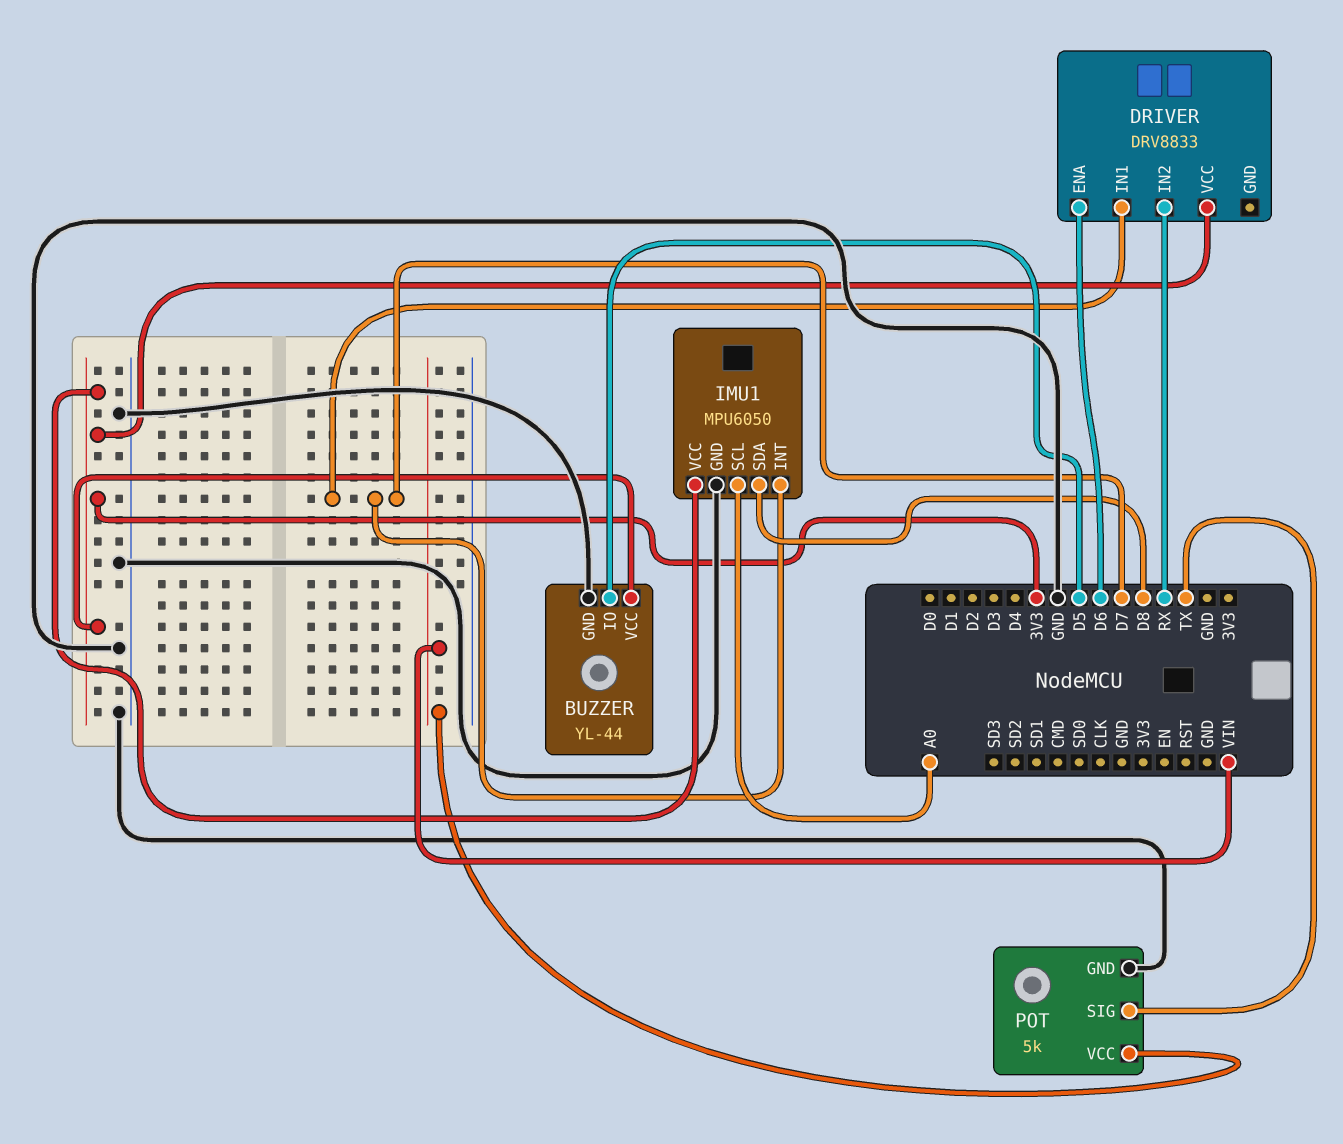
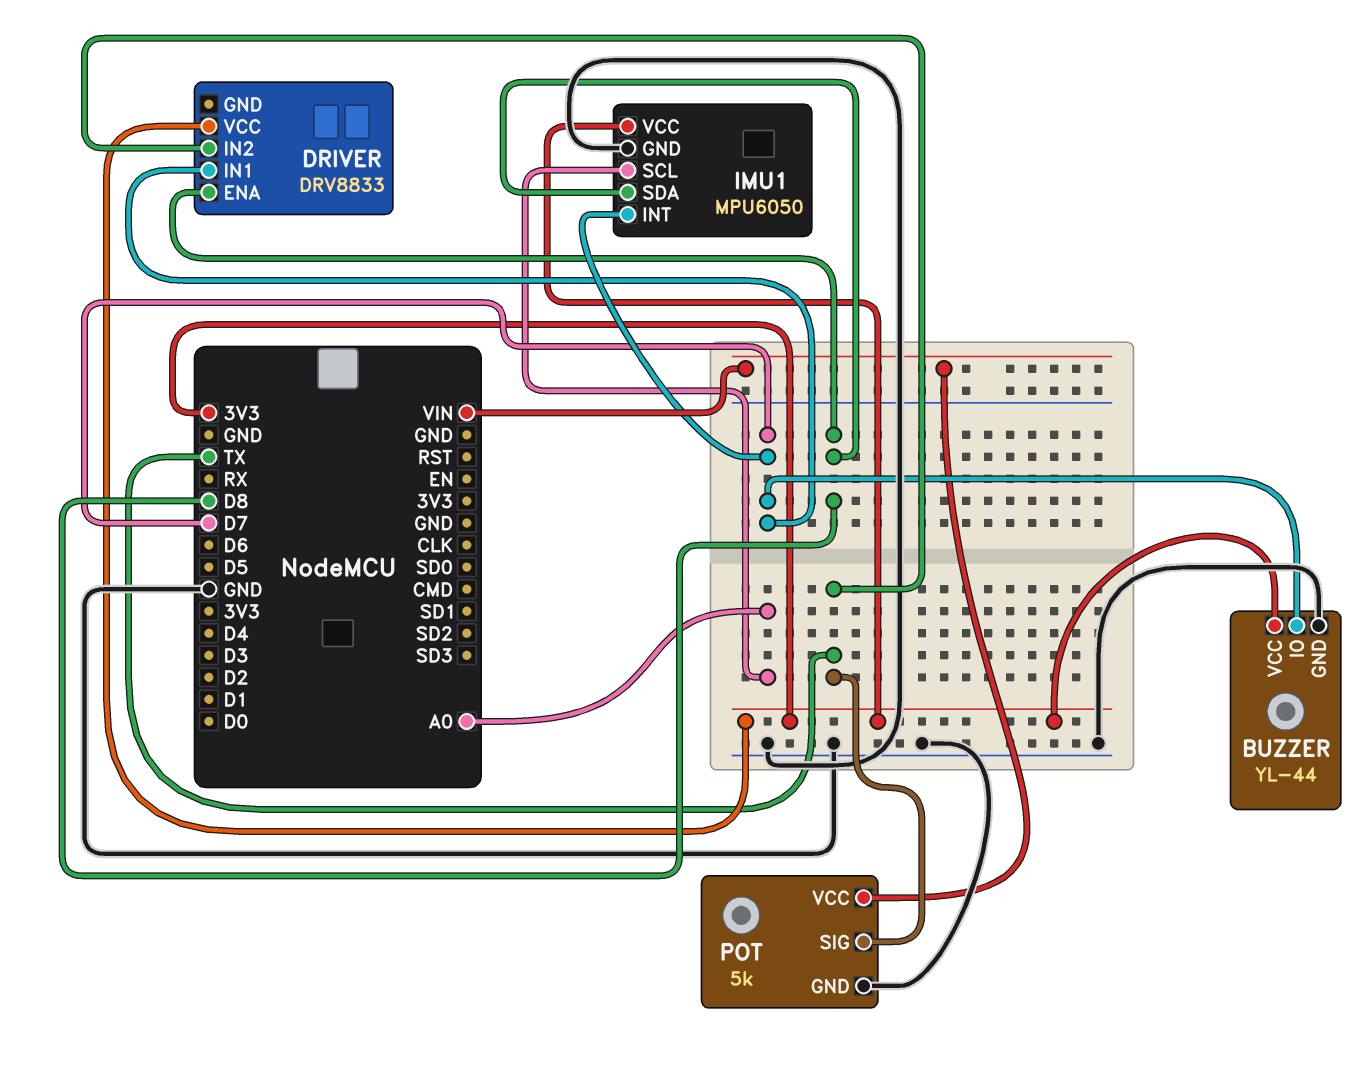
BUZZER pin IO: D5 -> D7
DRIVER pin ENA: D6 -> D8
DRIVER pin IN2: RX -> TX

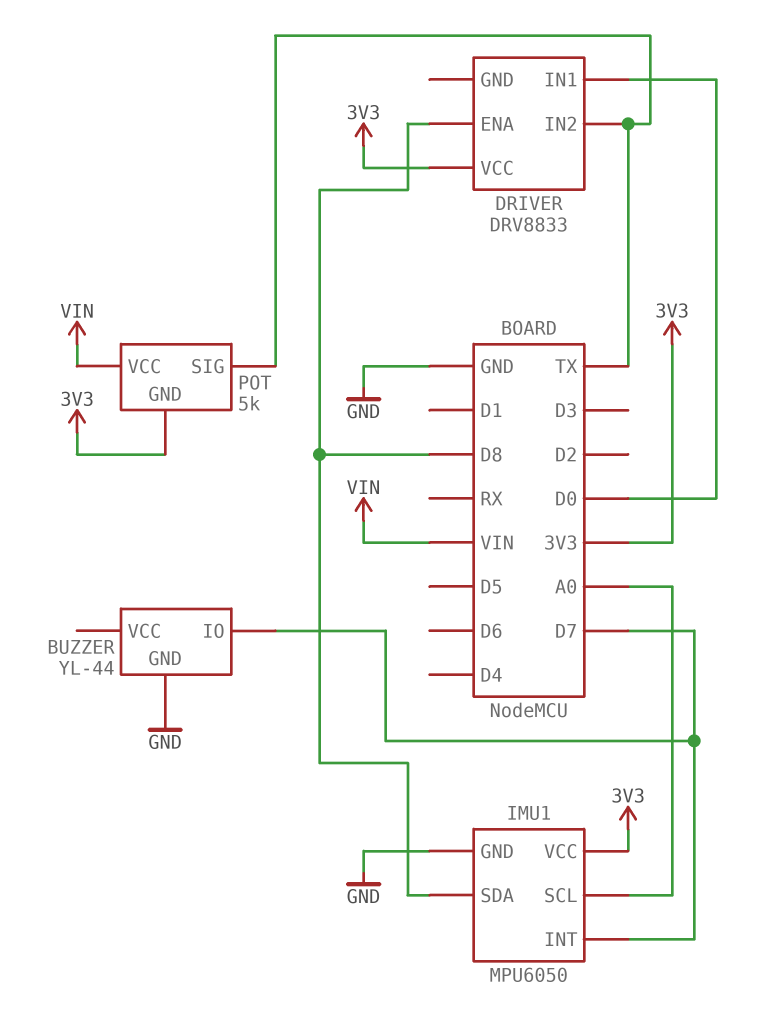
BUZZER pin VCC: 3V3 -> none
DRIVER pin IN1: D7 -> D0
POT pin GND: GND -> 3V3

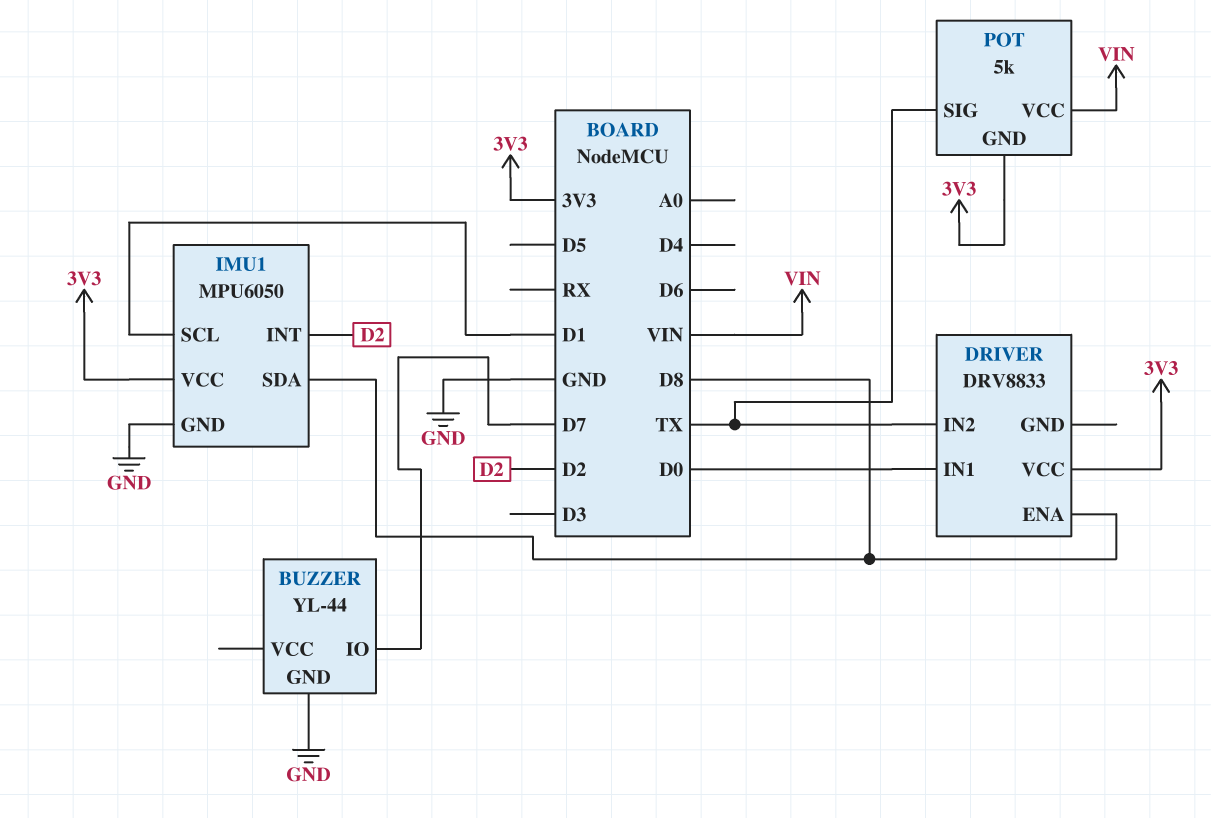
IMU1 pin INT: D7 -> D2
IMU1 pin SCL: A0 -> D1

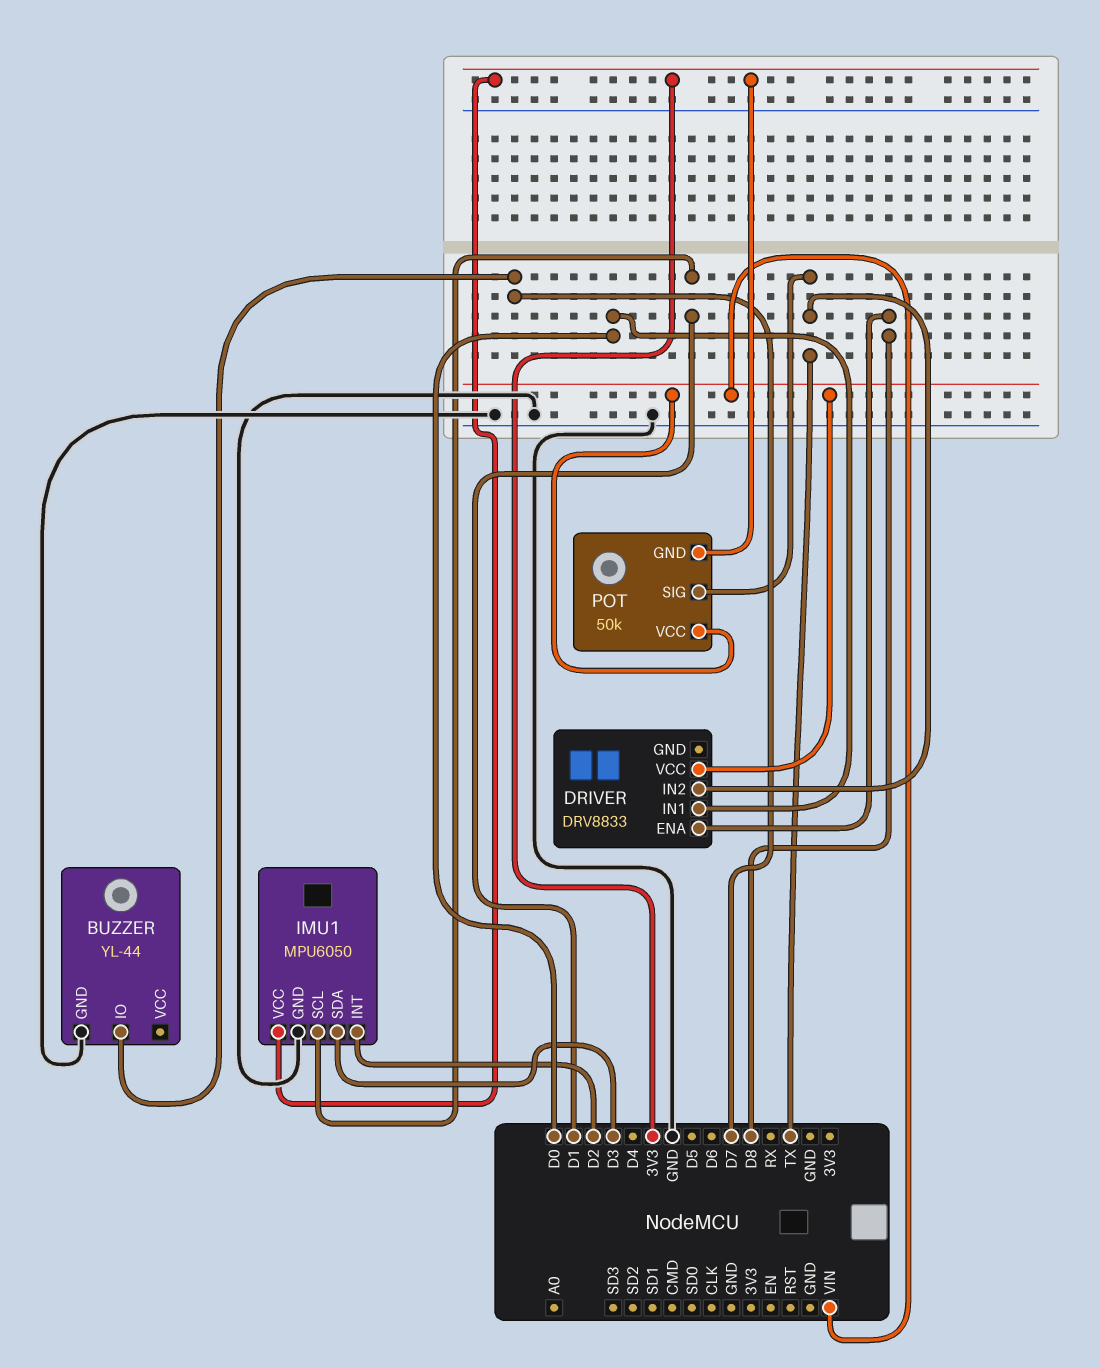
DRIVER pin VCC: 3V3 -> VIN
IMU1 pin SDA: D8 -> D3
POT: 5k -> 50k

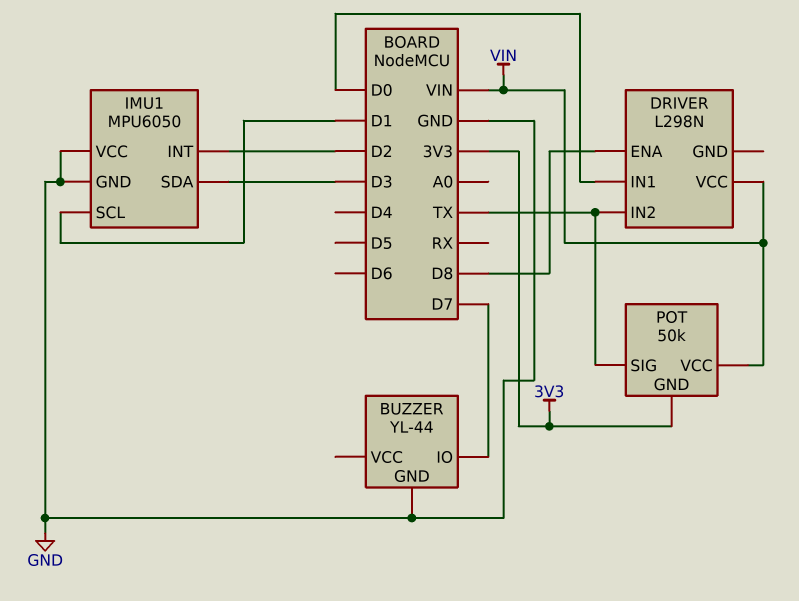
DRIVER: DRV8833 -> L298N
IMU1 pin VCC: 3V3 -> GND

